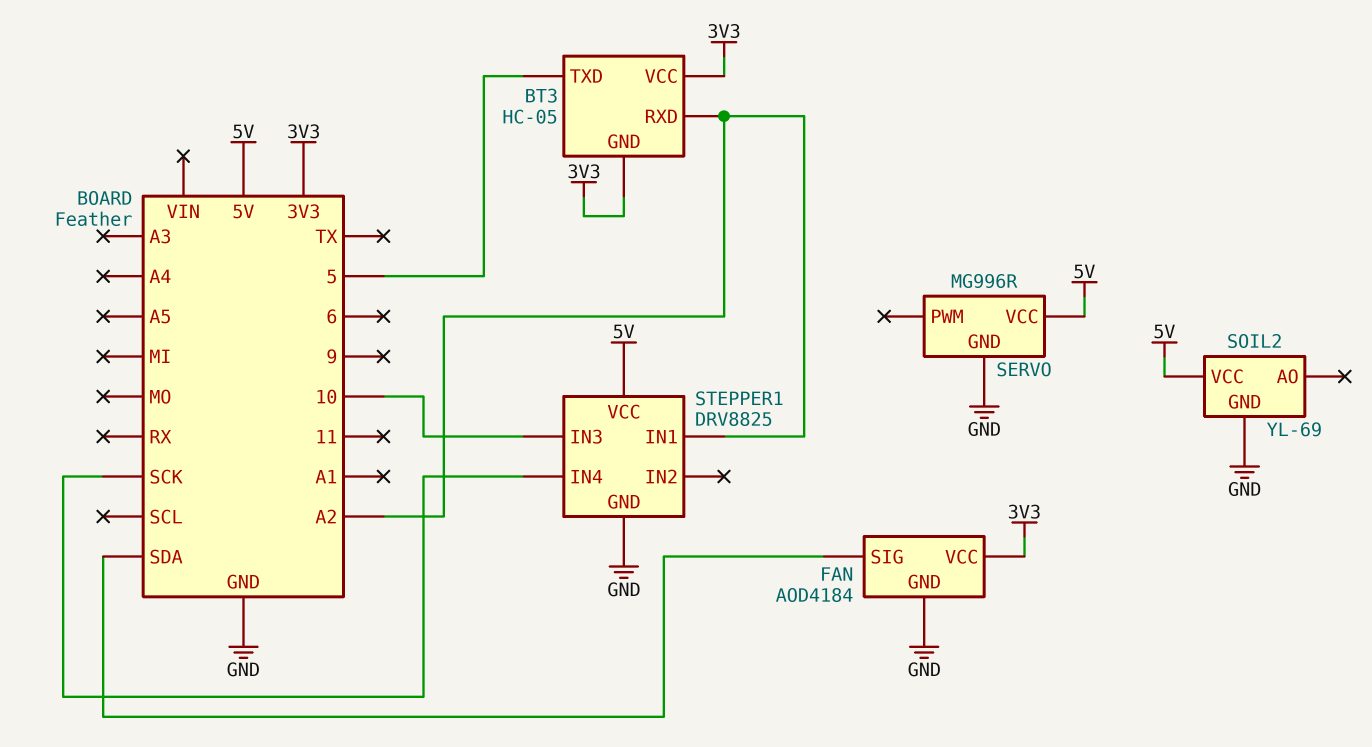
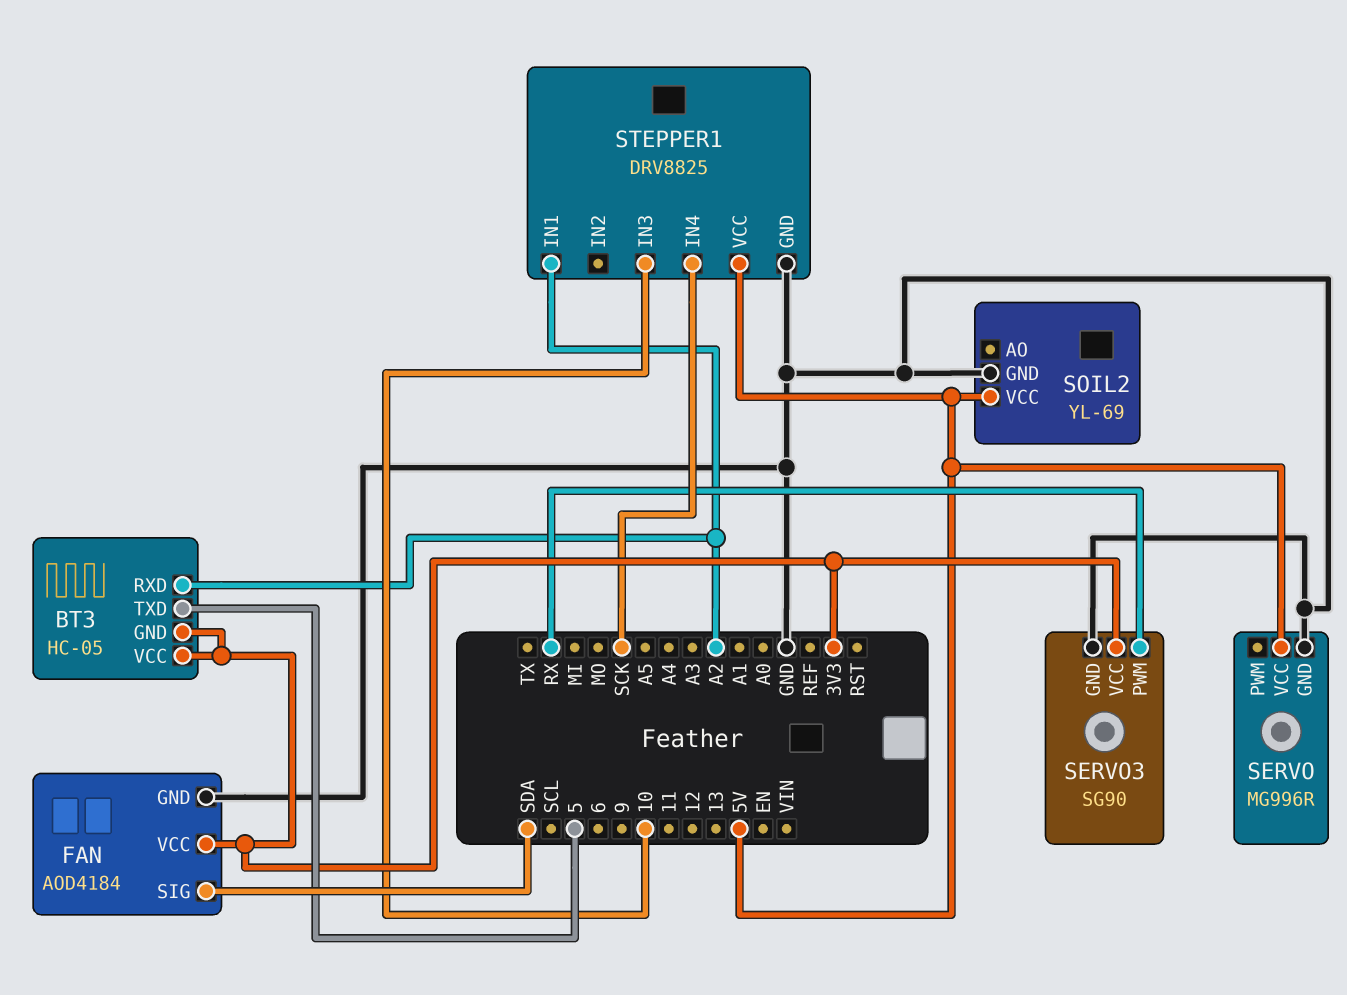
SERVO3: none -> SG90
SERVO3 pin GND: none -> GND
SERVO3 pin PWM: none -> RX
SERVO3 pin VCC: none -> 3V3

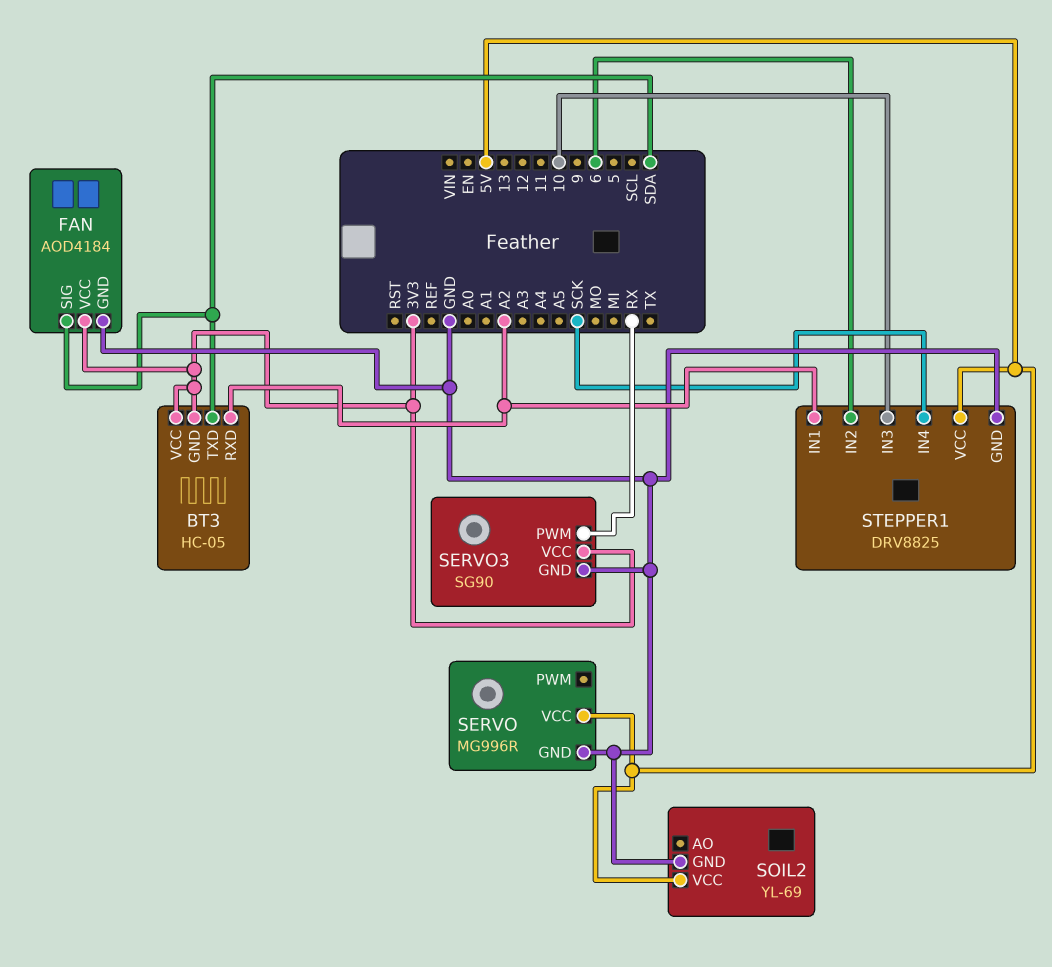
BT3 pin TXD: 5 -> SDA
STEPPER1 pin IN2: none -> 6

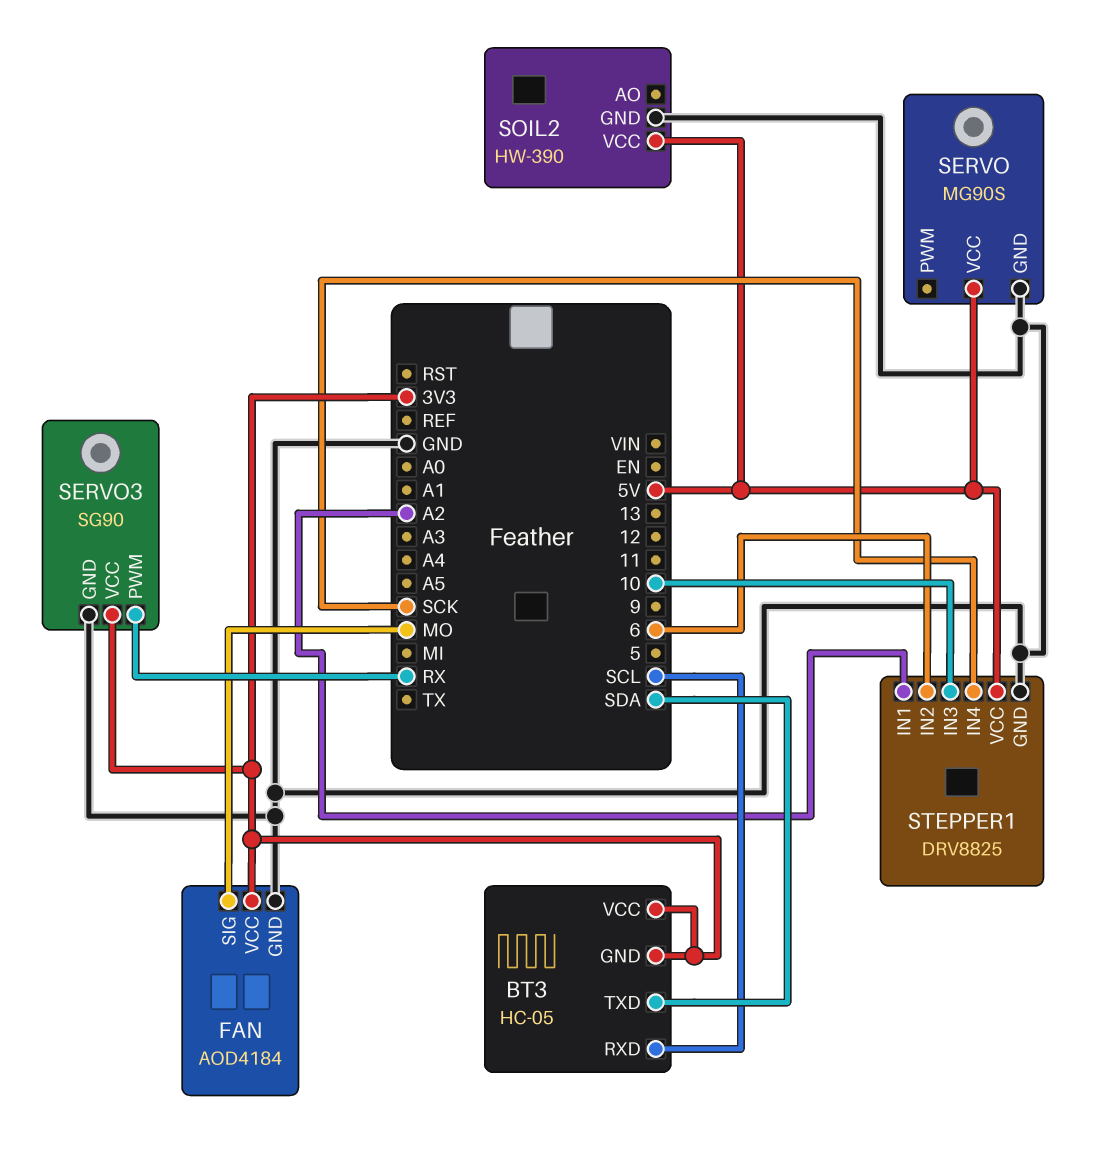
BT3 pin RXD: A2 -> SCL
FAN pin SIG: SDA -> MO
SERVO: MG996R -> MG90S
SOIL2: YL-69 -> HW-390

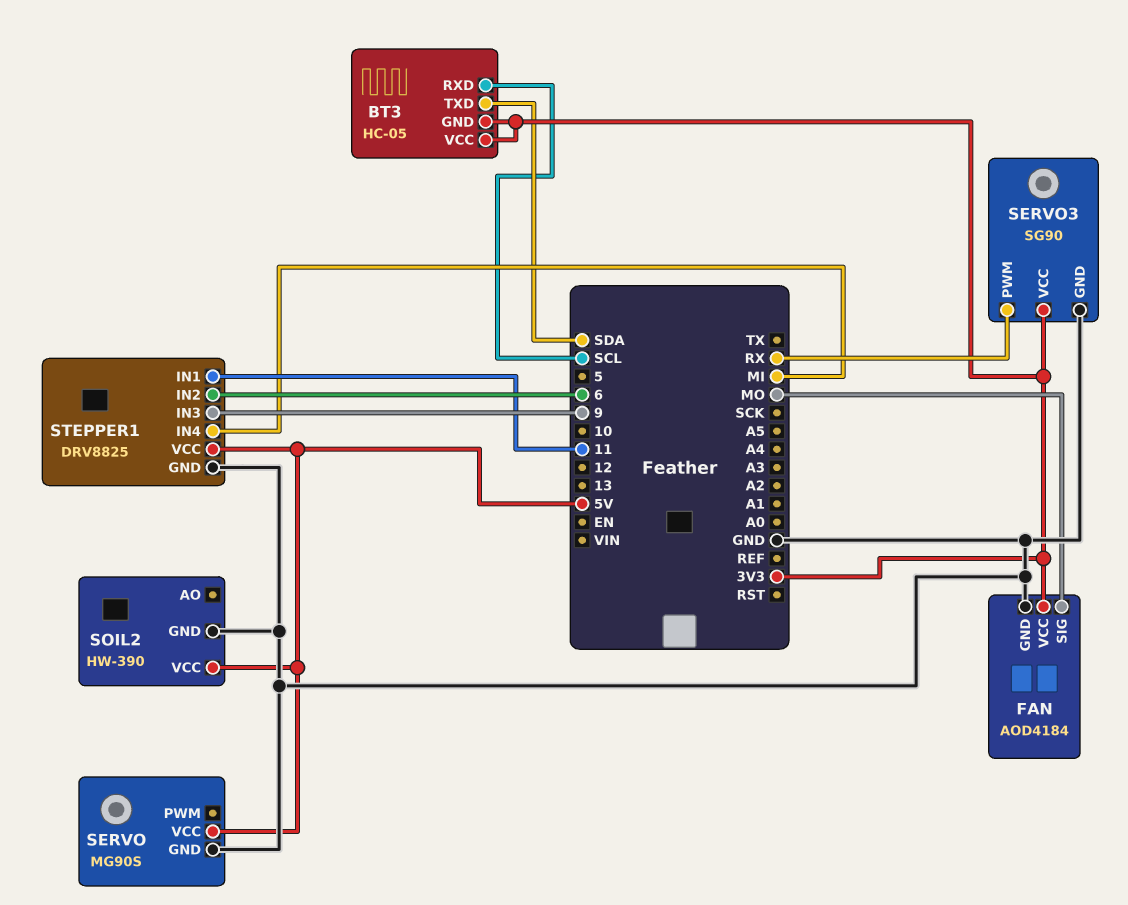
STEPPER1 pin IN1: A2 -> 11
STEPPER1 pin IN3: 10 -> 9
STEPPER1 pin IN4: SCK -> MI

